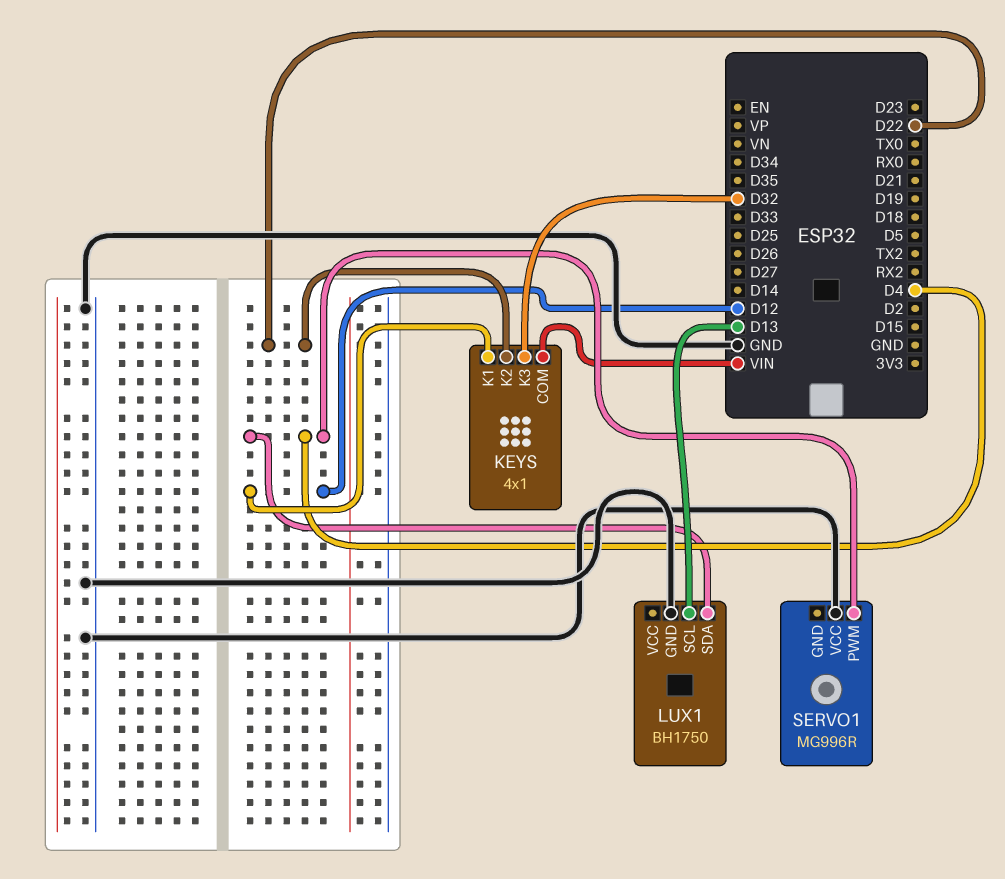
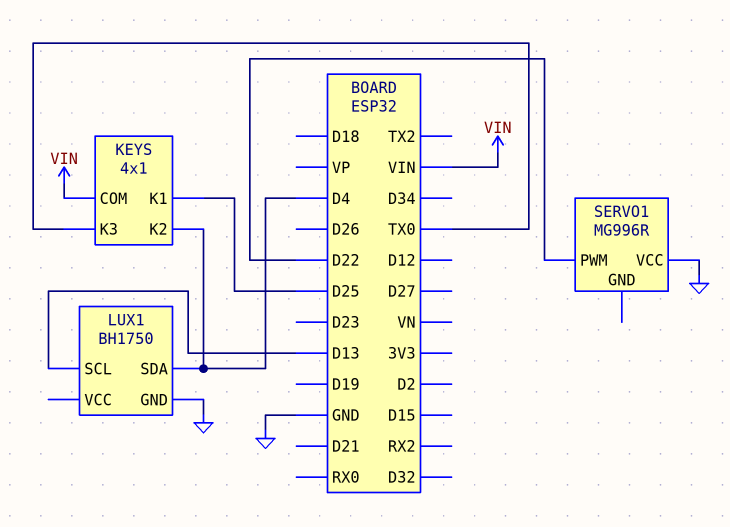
KEYS pin K1: D12 -> D25
KEYS pin K2: D22 -> D4
KEYS pin K3: D32 -> TX0
SERVO1 pin PWM: D4 -> D22

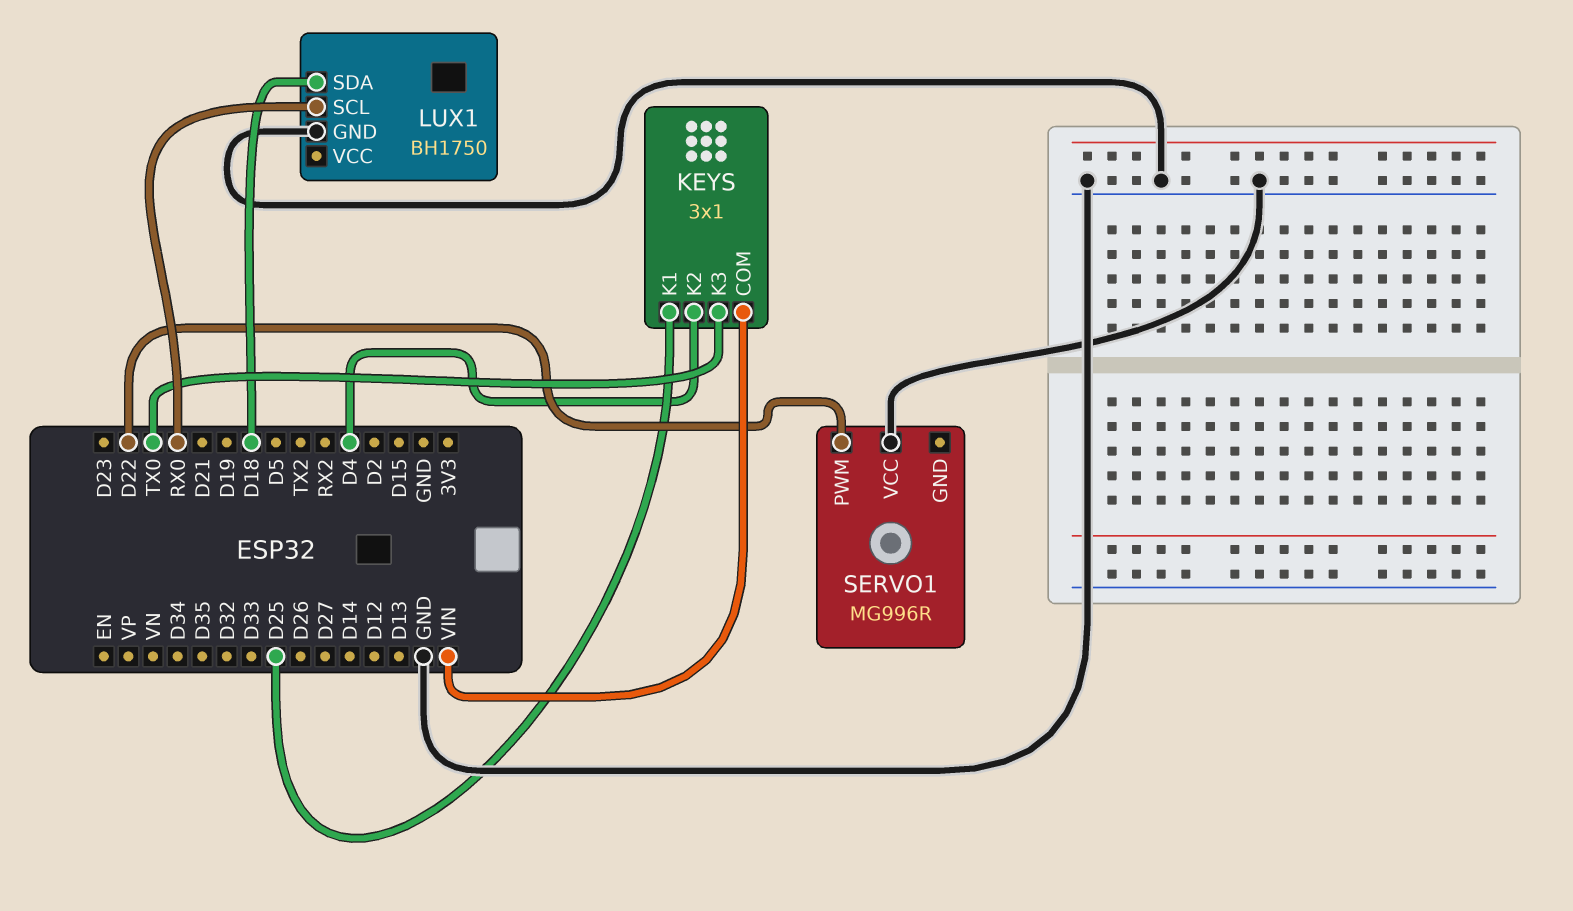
KEYS: 4x1 -> 3x1
LUX1 pin SCL: D13 -> RX0
LUX1 pin SDA: D4 -> D18

